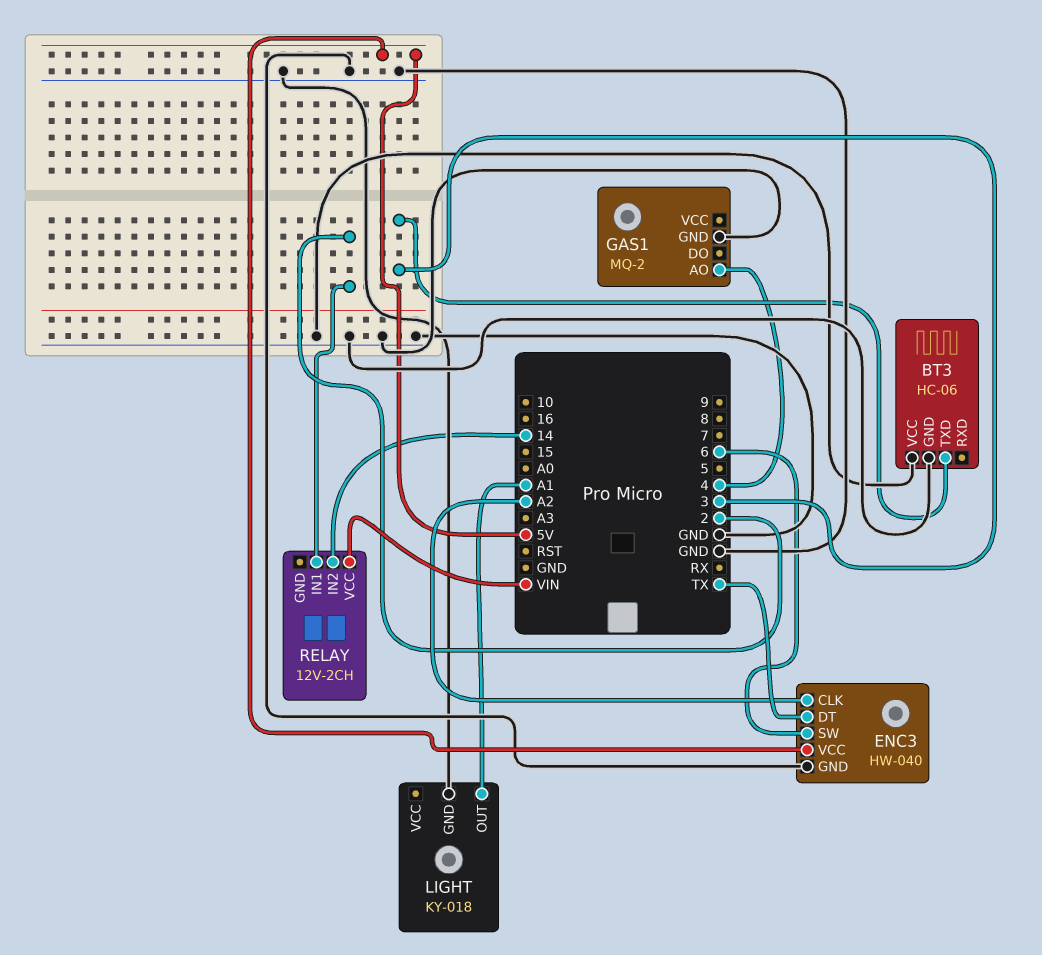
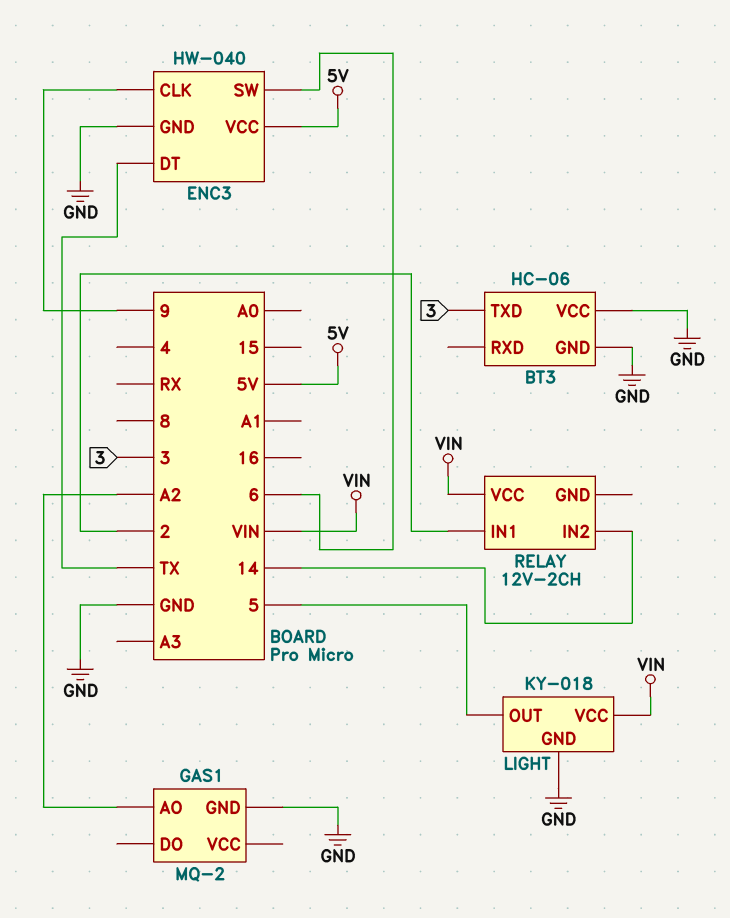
ENC3 pin CLK: A2 -> 9
GAS1 pin AO: 4 -> A2
LIGHT pin OUT: A1 -> 5
LIGHT pin VCC: none -> VIN

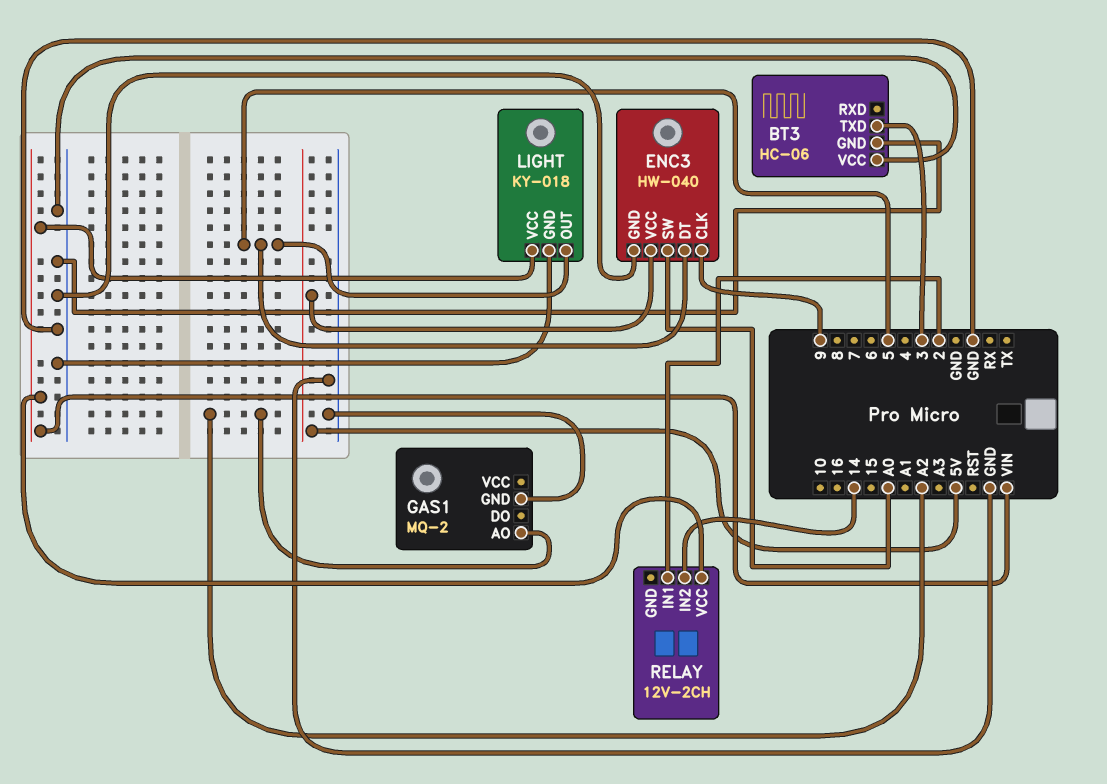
ENC3 pin DT: TX -> 5
ENC3 pin SW: 6 -> A0

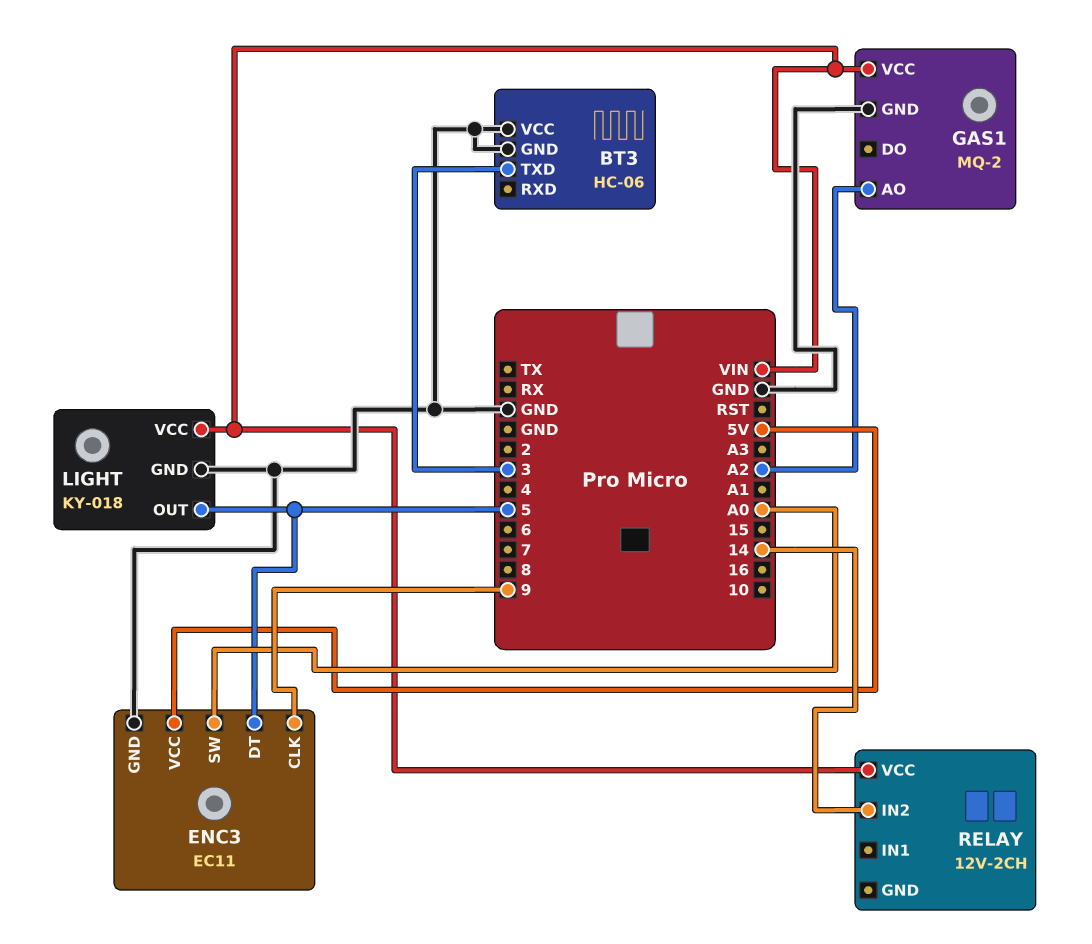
ENC3: HW-040 -> EC11
GAS1 pin VCC: none -> VIN
RELAY pin IN1: 2 -> none

